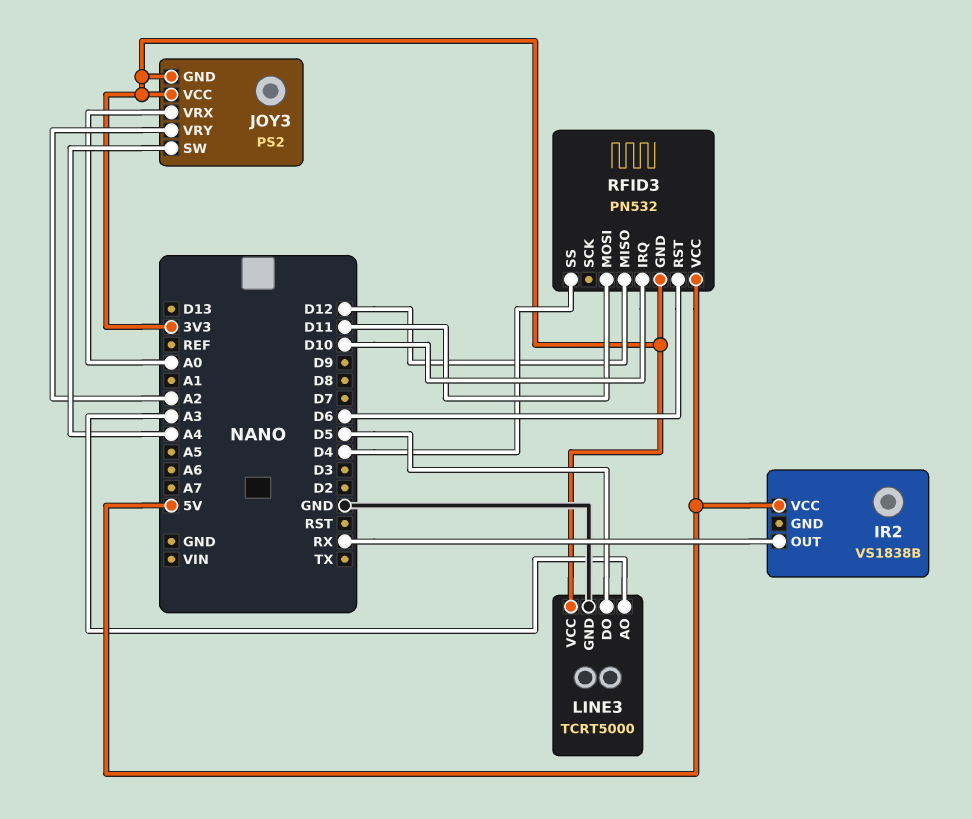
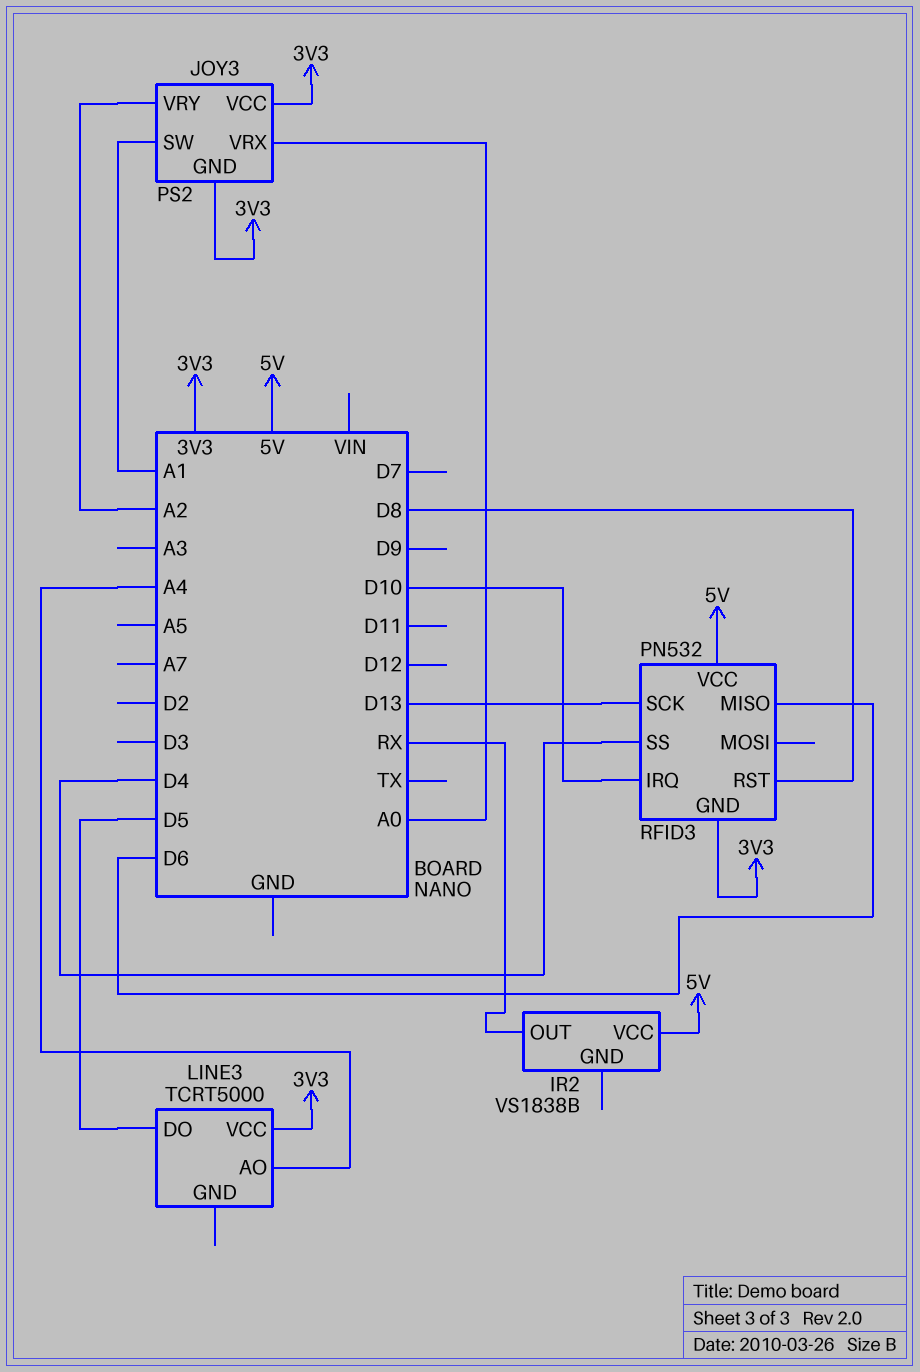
JOY3 pin SW: A4 -> A1
LINE3 pin AO: A3 -> A4
LINE3 pin GND: GND -> none
RFID3 pin MISO: D12 -> D6
RFID3 pin MOSI: D11 -> none
RFID3 pin RST: D6 -> D8
RFID3 pin SCK: none -> D13

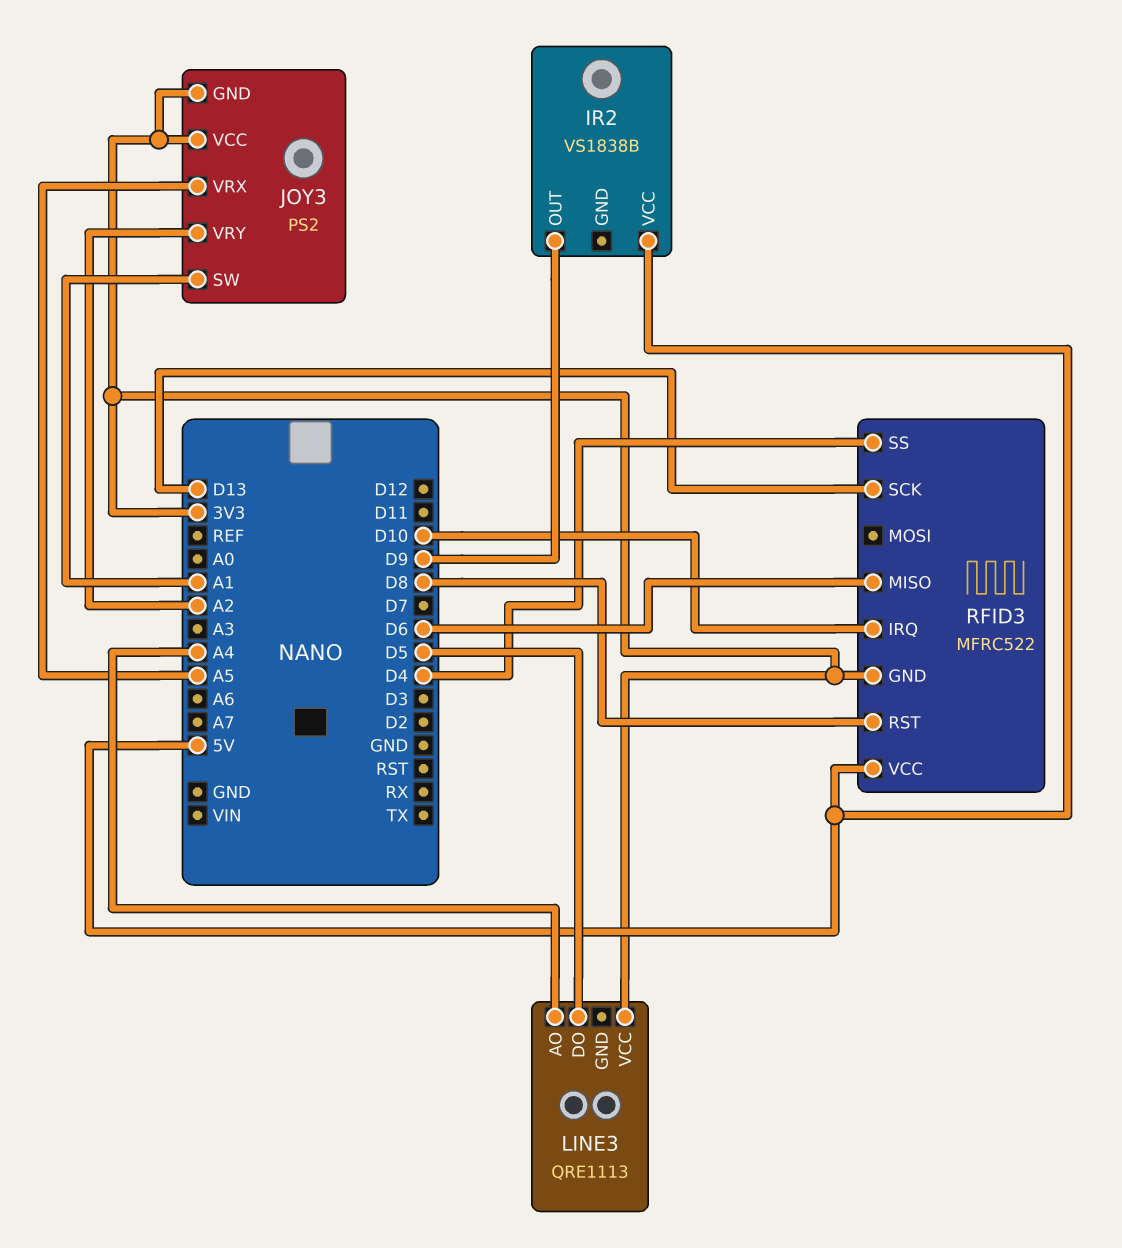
IR2 pin OUT: RX -> D9
JOY3 pin VRX: A0 -> A5
LINE3: TCRT5000 -> QRE1113
RFID3: PN532 -> MFRC522

